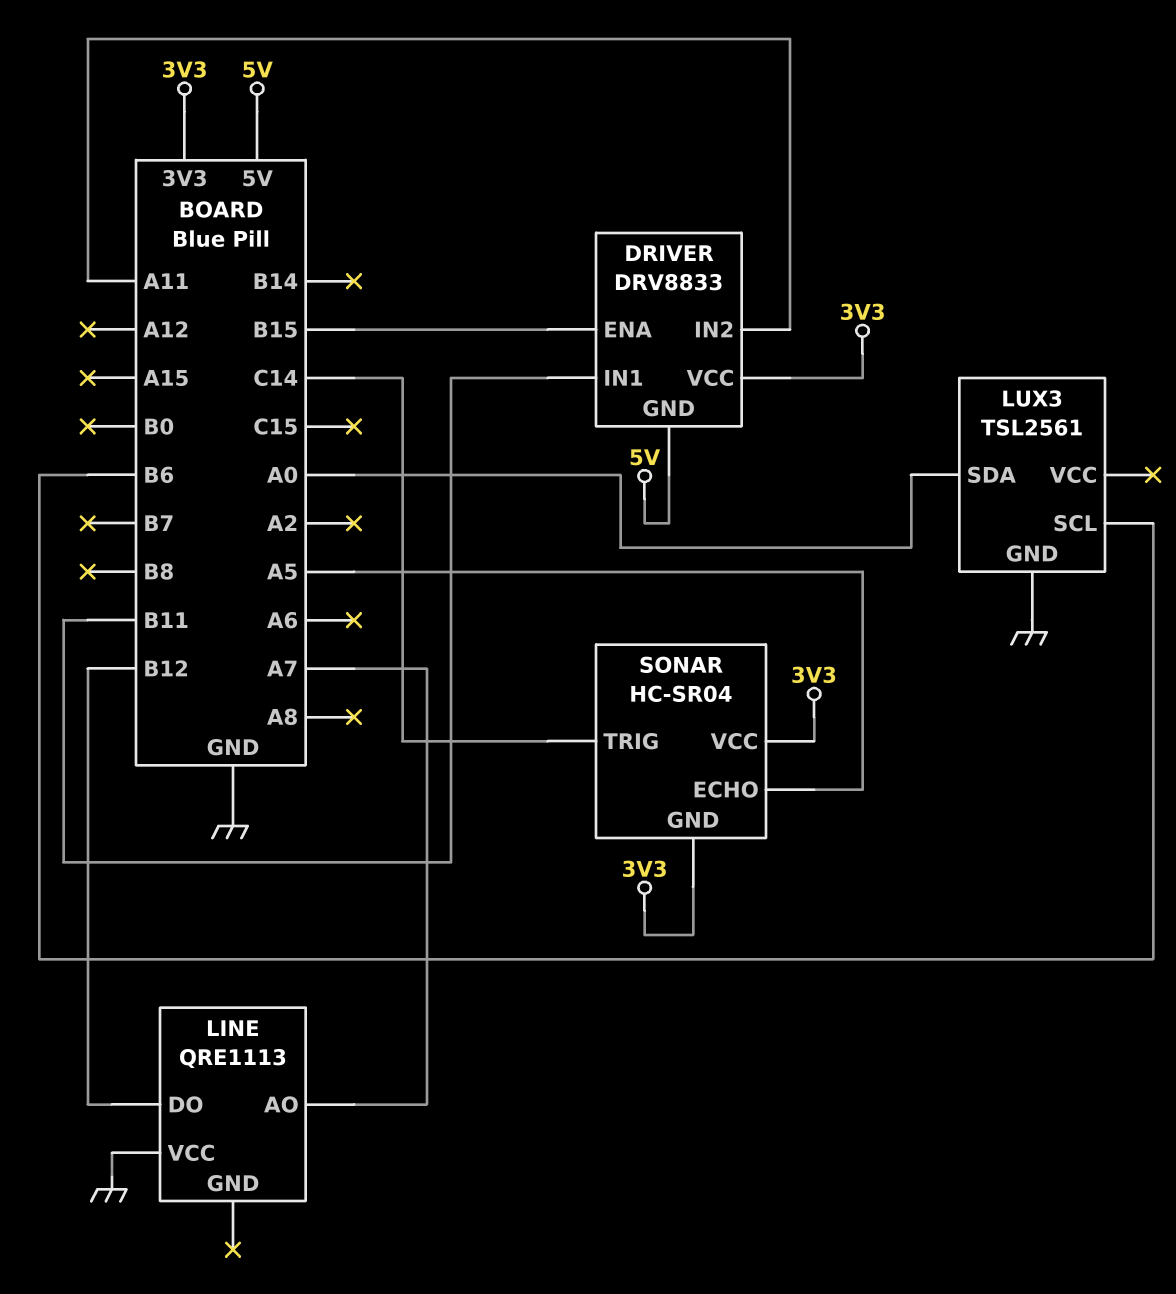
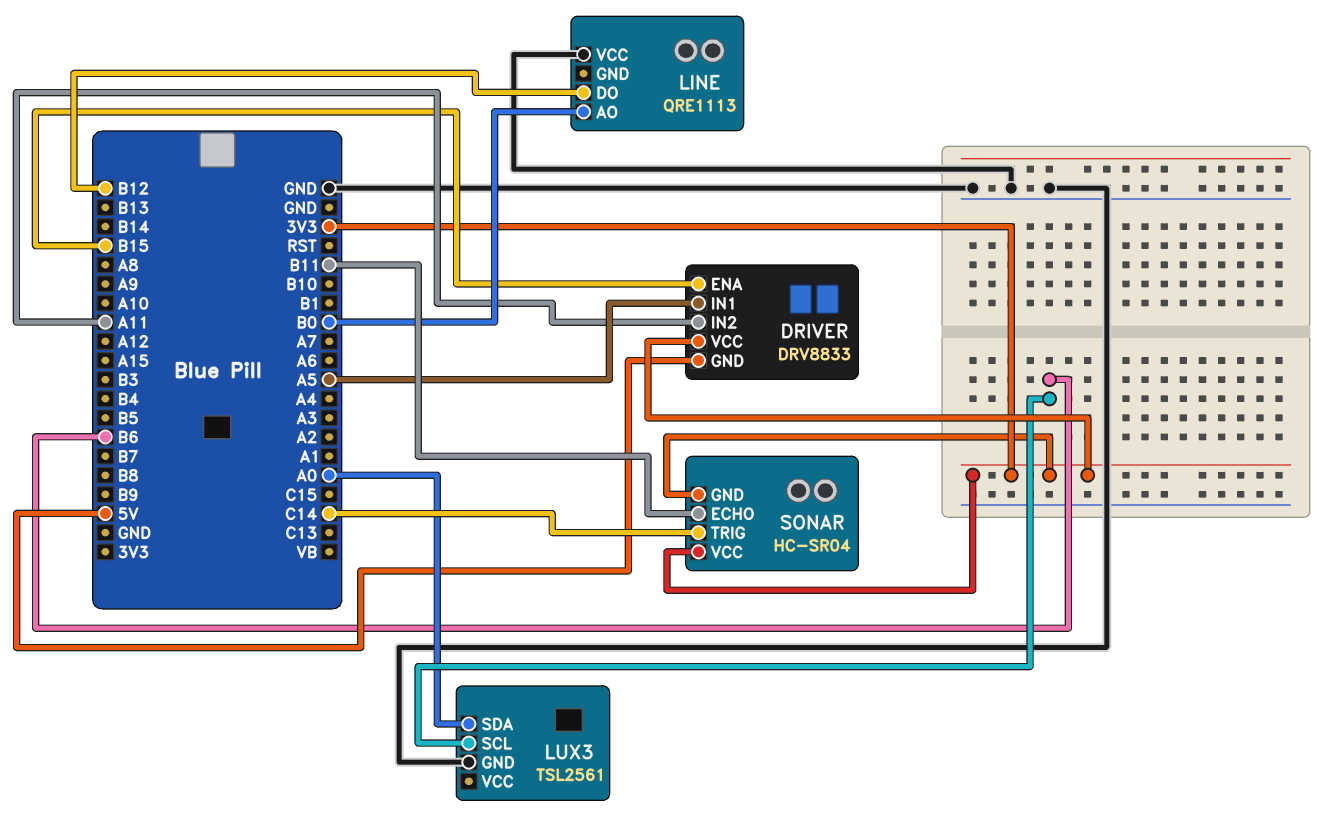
DRIVER pin IN1: B11 -> A5
LINE pin AO: A7 -> B0
SONAR pin ECHO: A5 -> B11

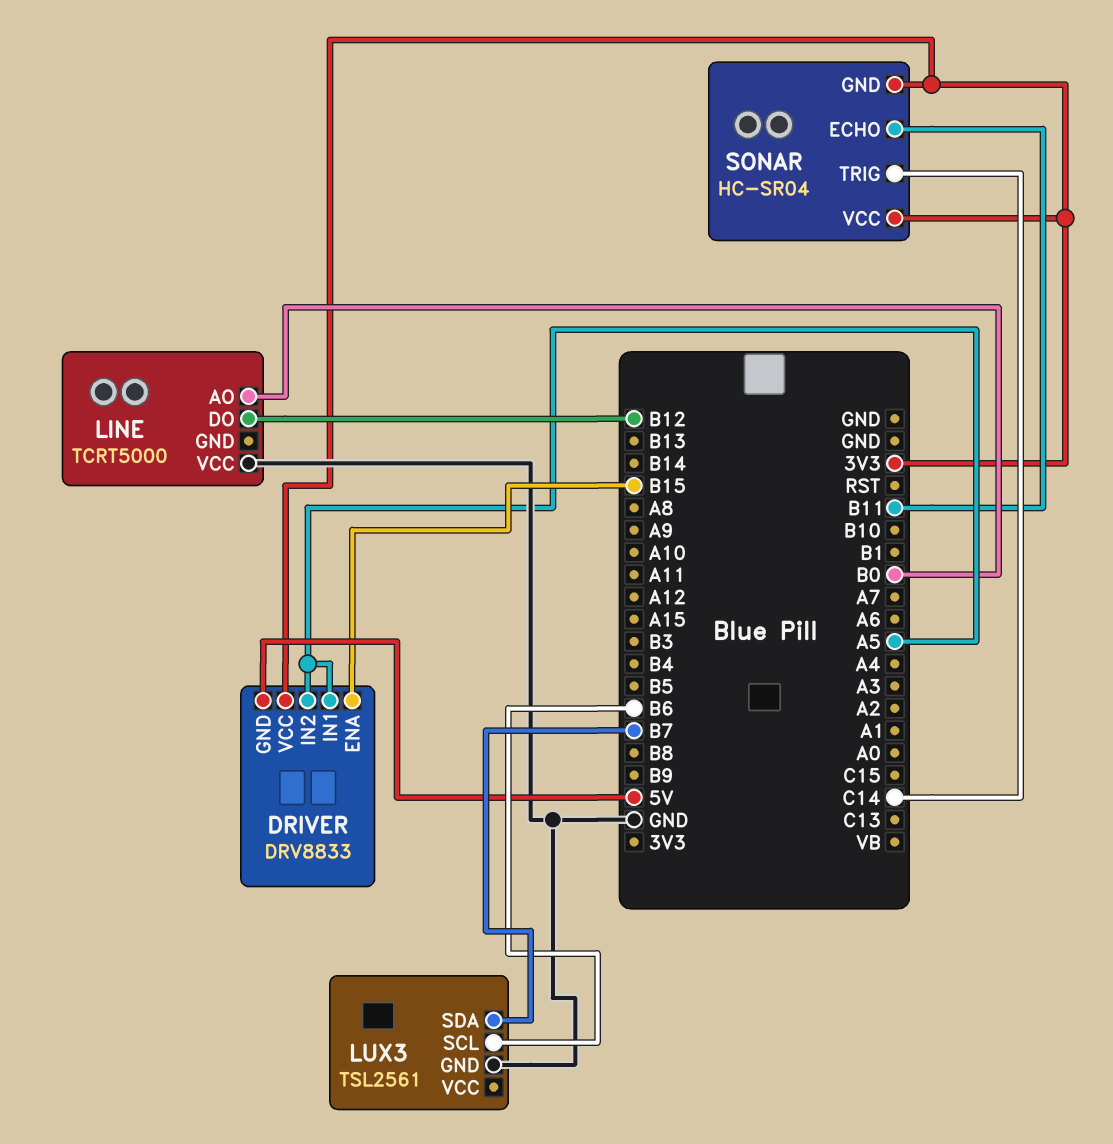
DRIVER pin IN2: A11 -> A5
LINE: QRE1113 -> TCRT5000
LUX3 pin SDA: A0 -> B7

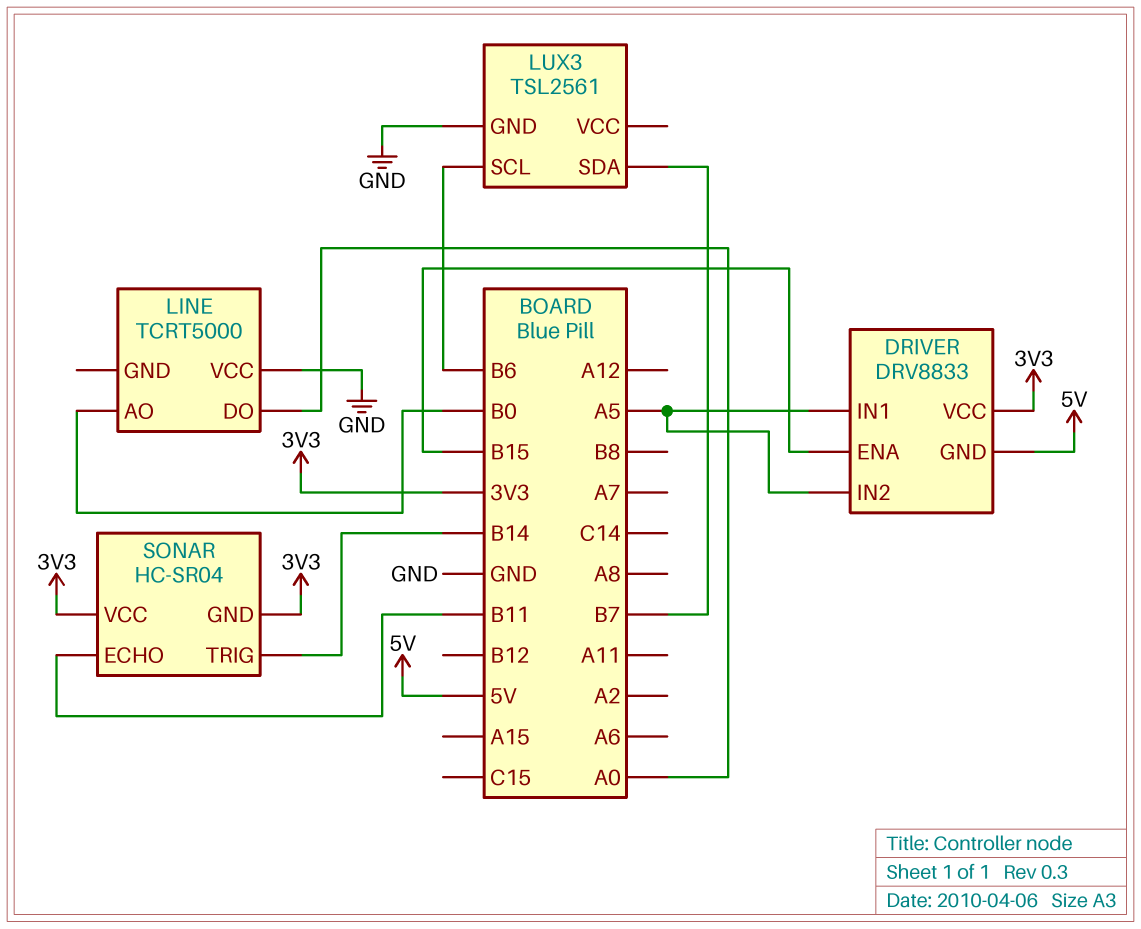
LINE pin DO: B12 -> A0
SONAR pin TRIG: C14 -> B14

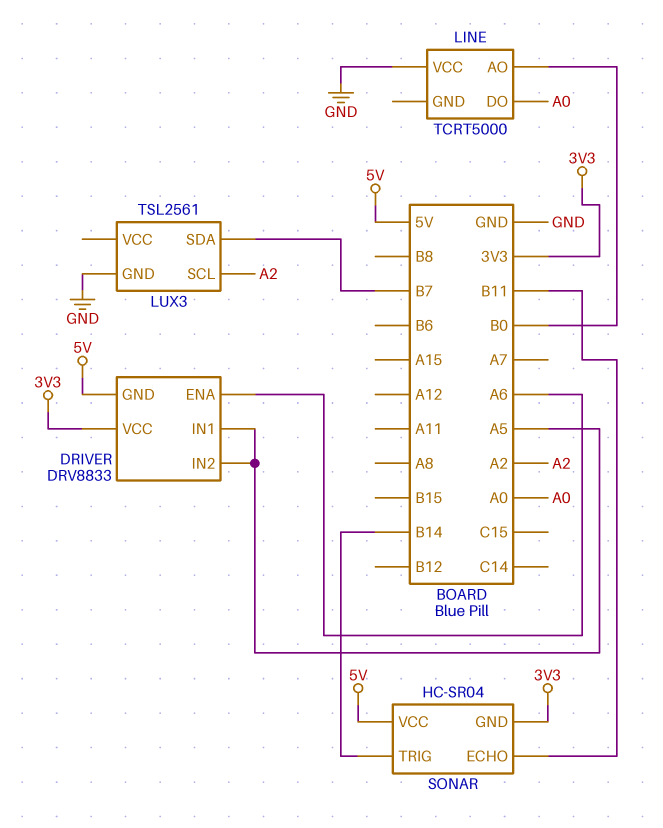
DRIVER pin ENA: B15 -> A6
LUX3 pin SCL: B6 -> A2
SONAR pin VCC: 3V3 -> 5V

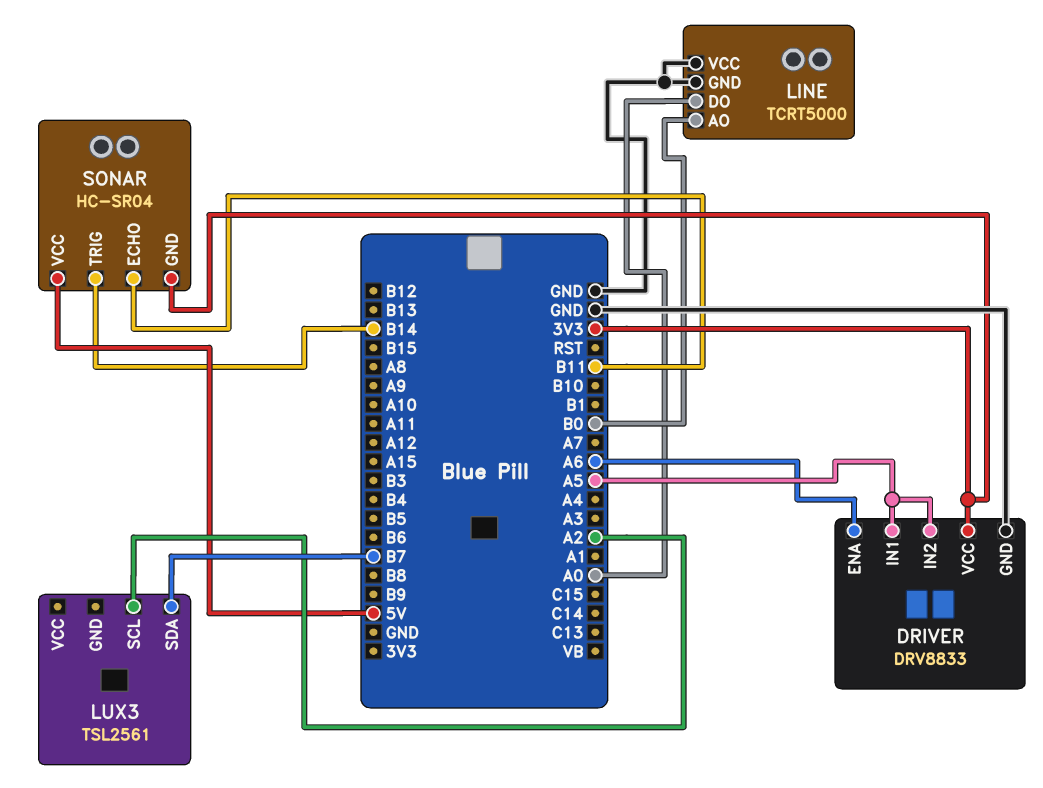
DRIVER pin GND: 5V -> GND
LINE pin GND: none -> GND
LUX3 pin GND: GND -> none

